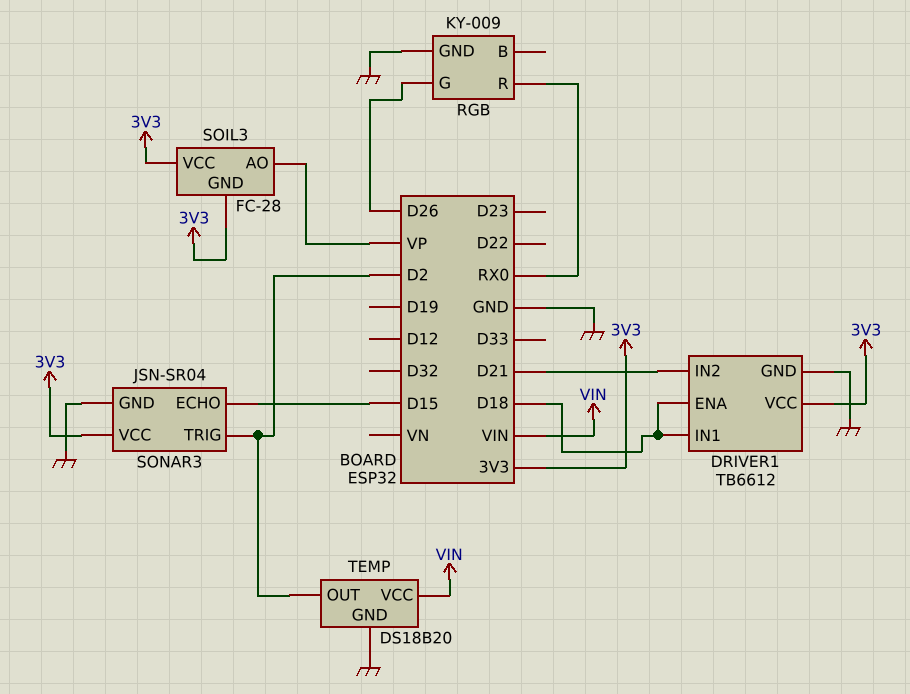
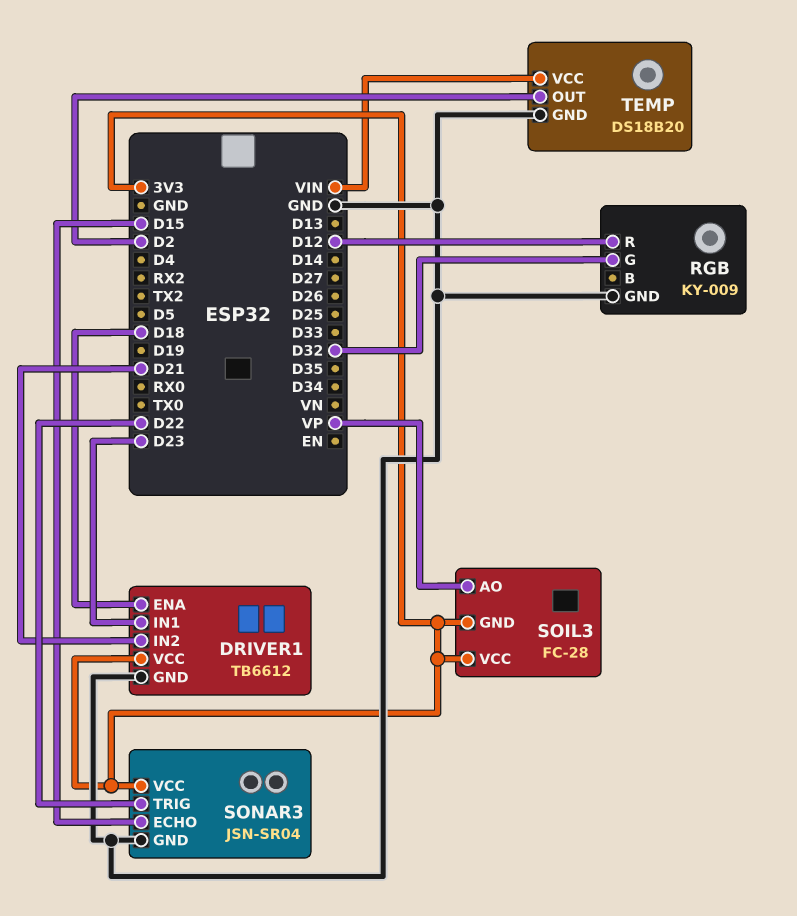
DRIVER1 pin IN1: D18 -> D23
RGB pin G: D26 -> D32
RGB pin R: RX0 -> D12
SONAR3 pin TRIG: D2 -> D22

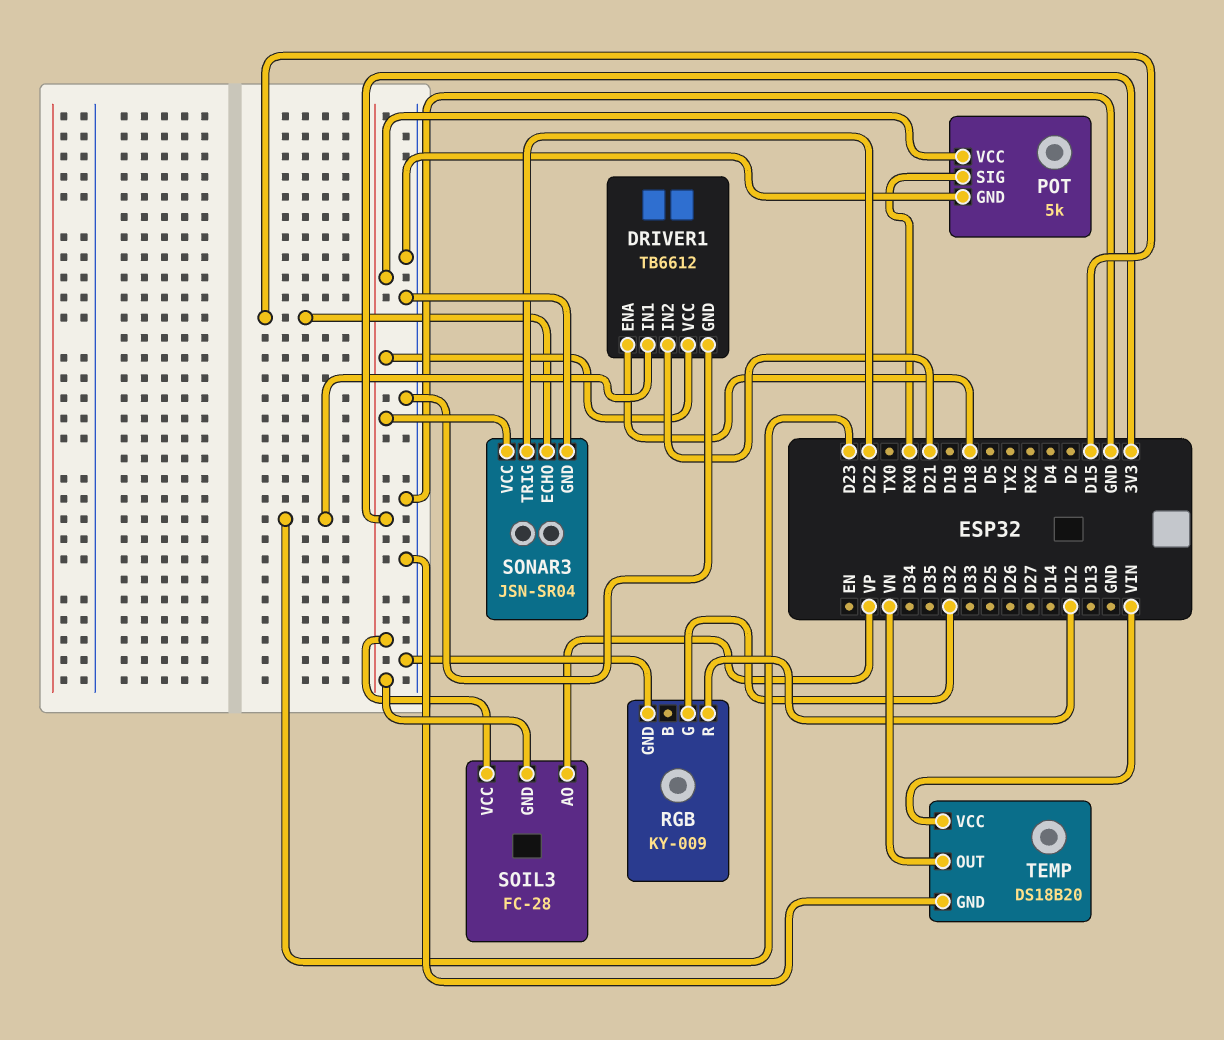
POT: none -> 5k
POT pin GND: none -> GND
POT pin SIG: none -> RX0
POT pin VCC: none -> 3V3
TEMP pin OUT: D2 -> VN

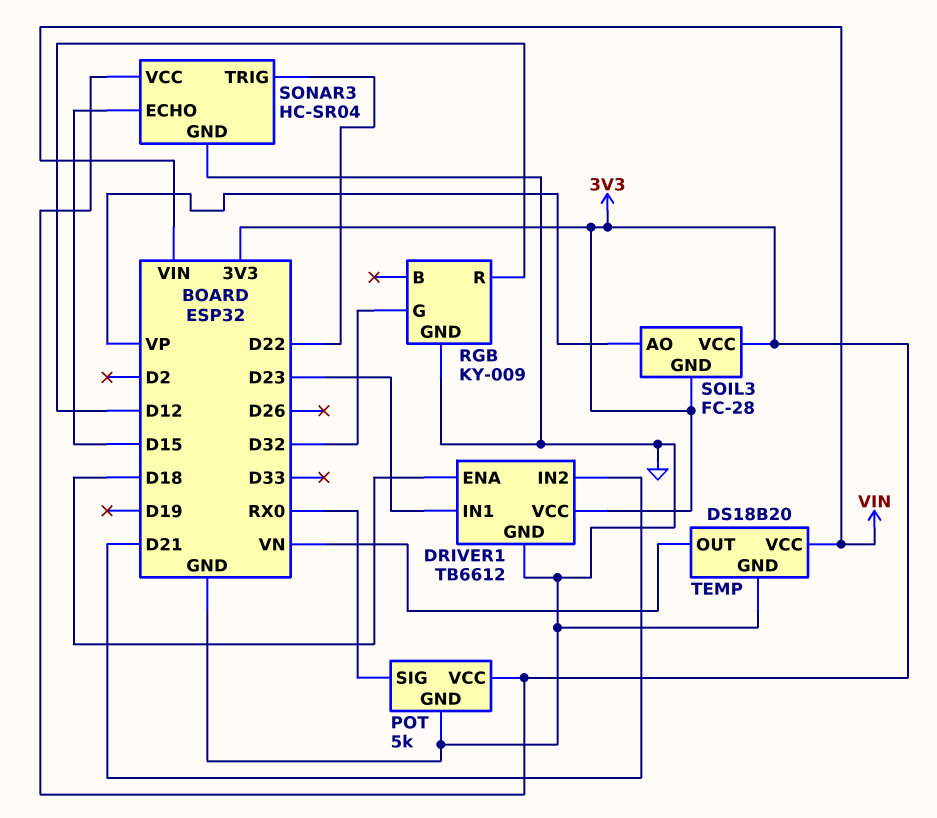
SONAR3: JSN-SR04 -> HC-SR04

